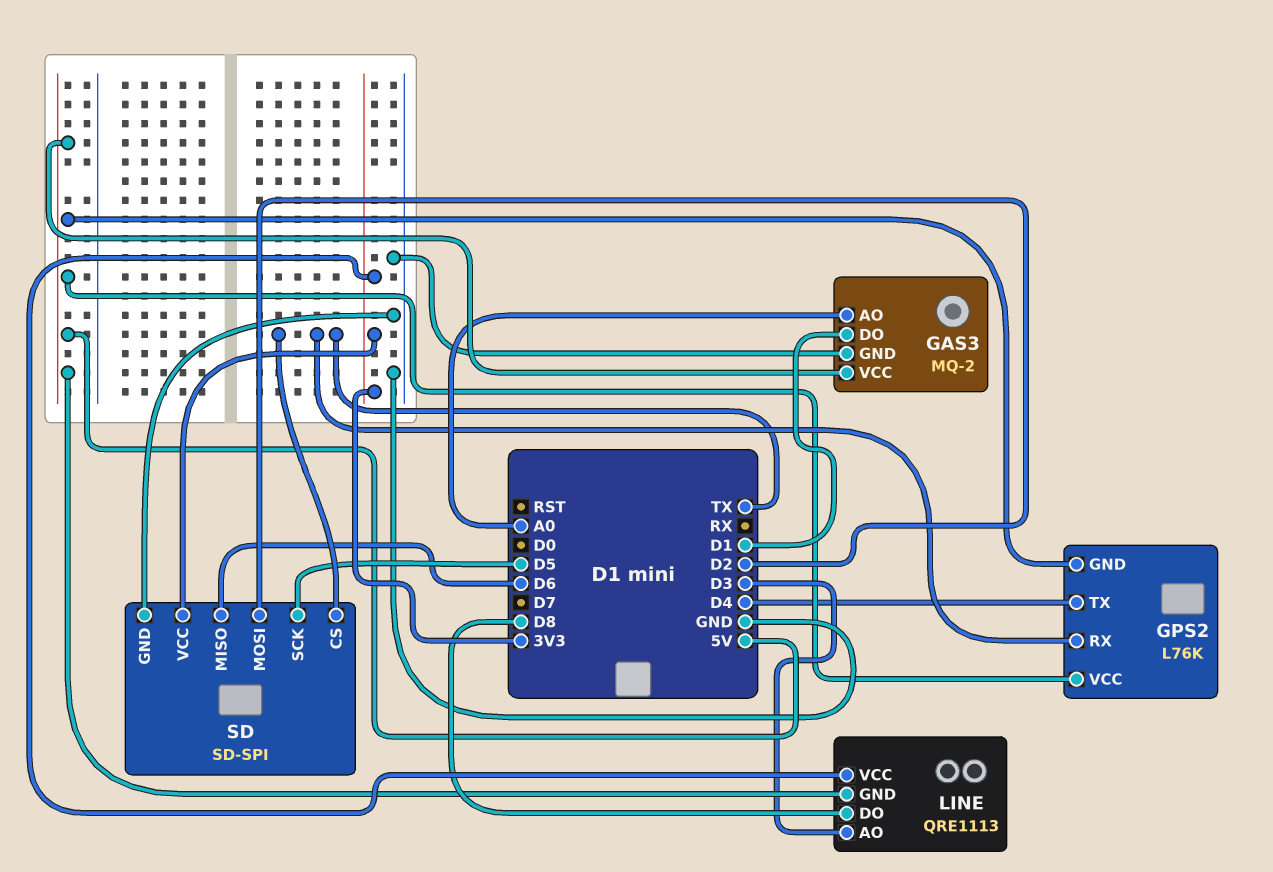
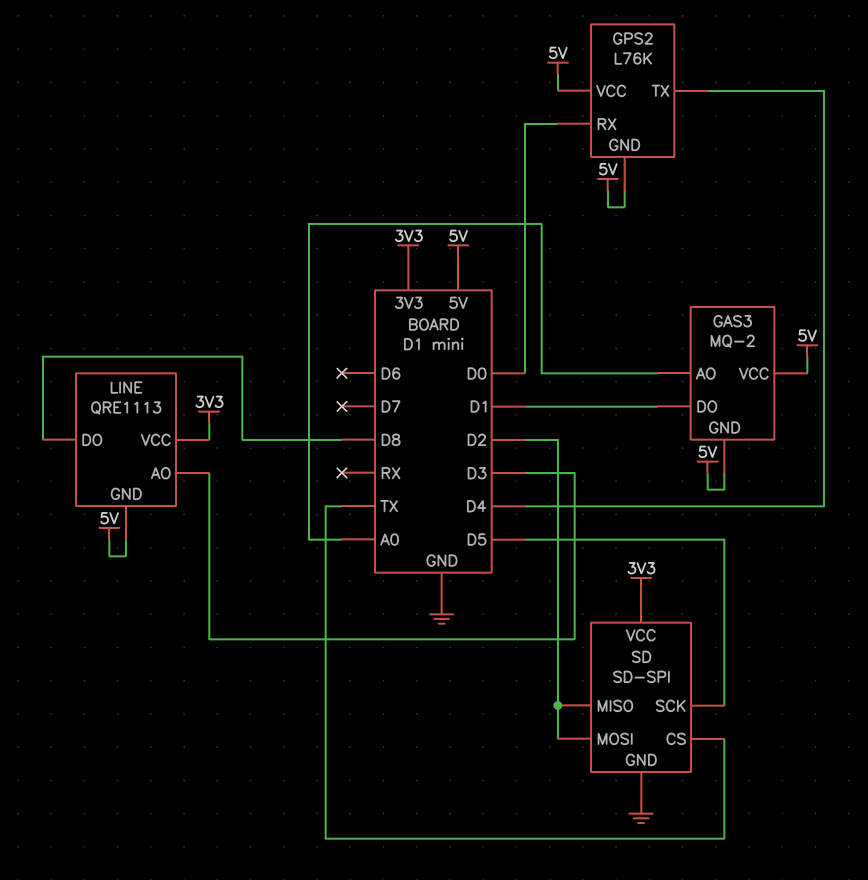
GAS3 pin GND: GND -> 5V
GPS2 pin RX: TX -> D0
SD pin MISO: D6 -> D2

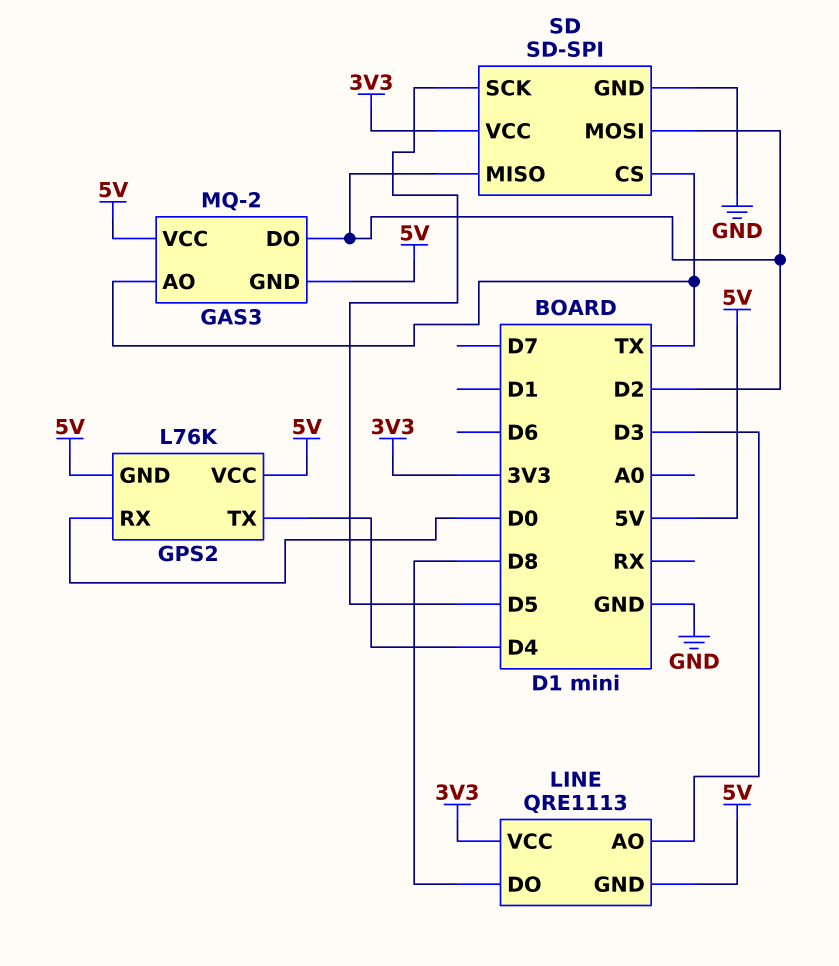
GAS3 pin AO: A0 -> TX
GAS3 pin DO: D1 -> D2

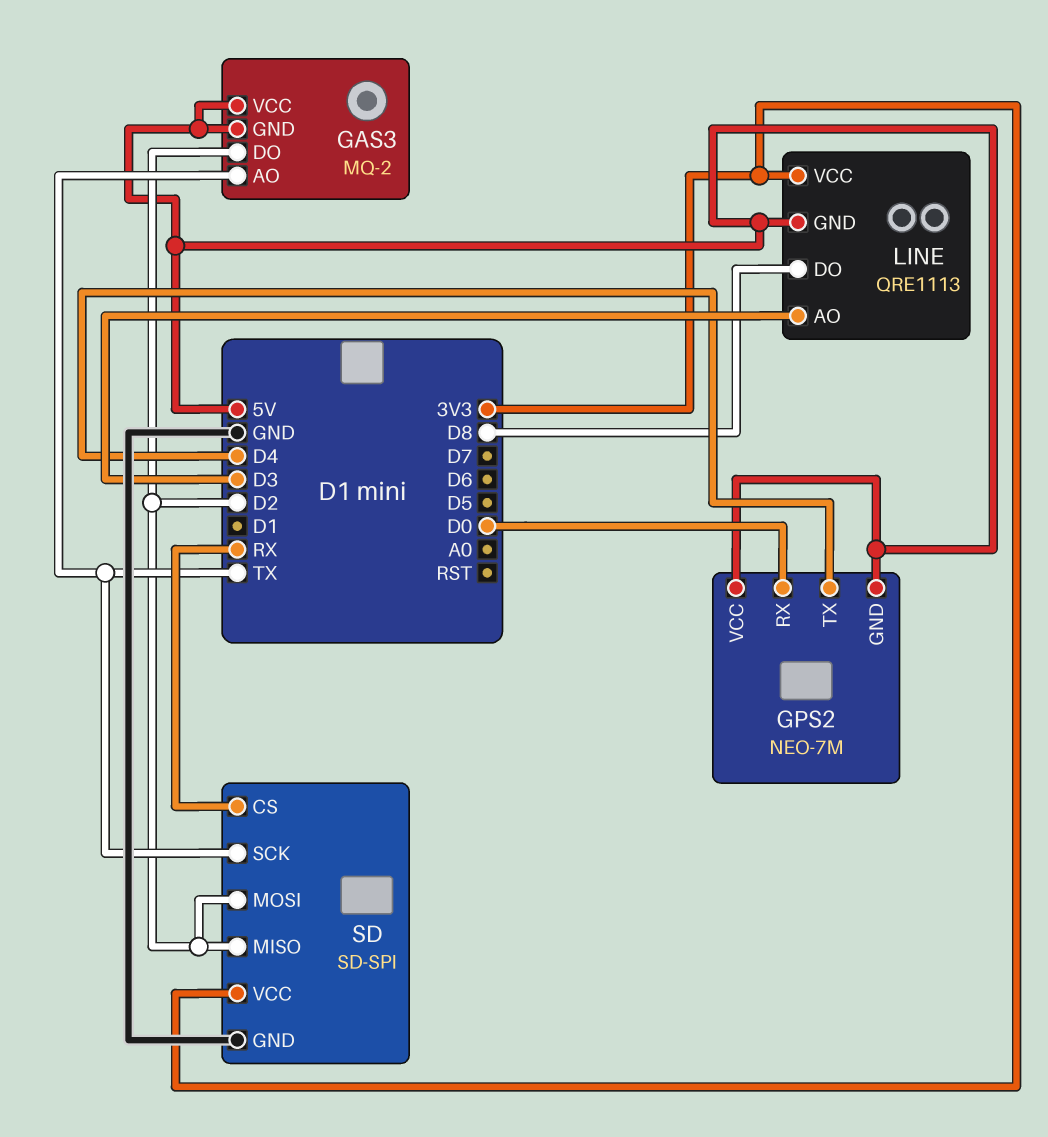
GPS2: L76K -> NEO-7M
SD pin CS: TX -> RX
SD pin SCK: D5 -> TX

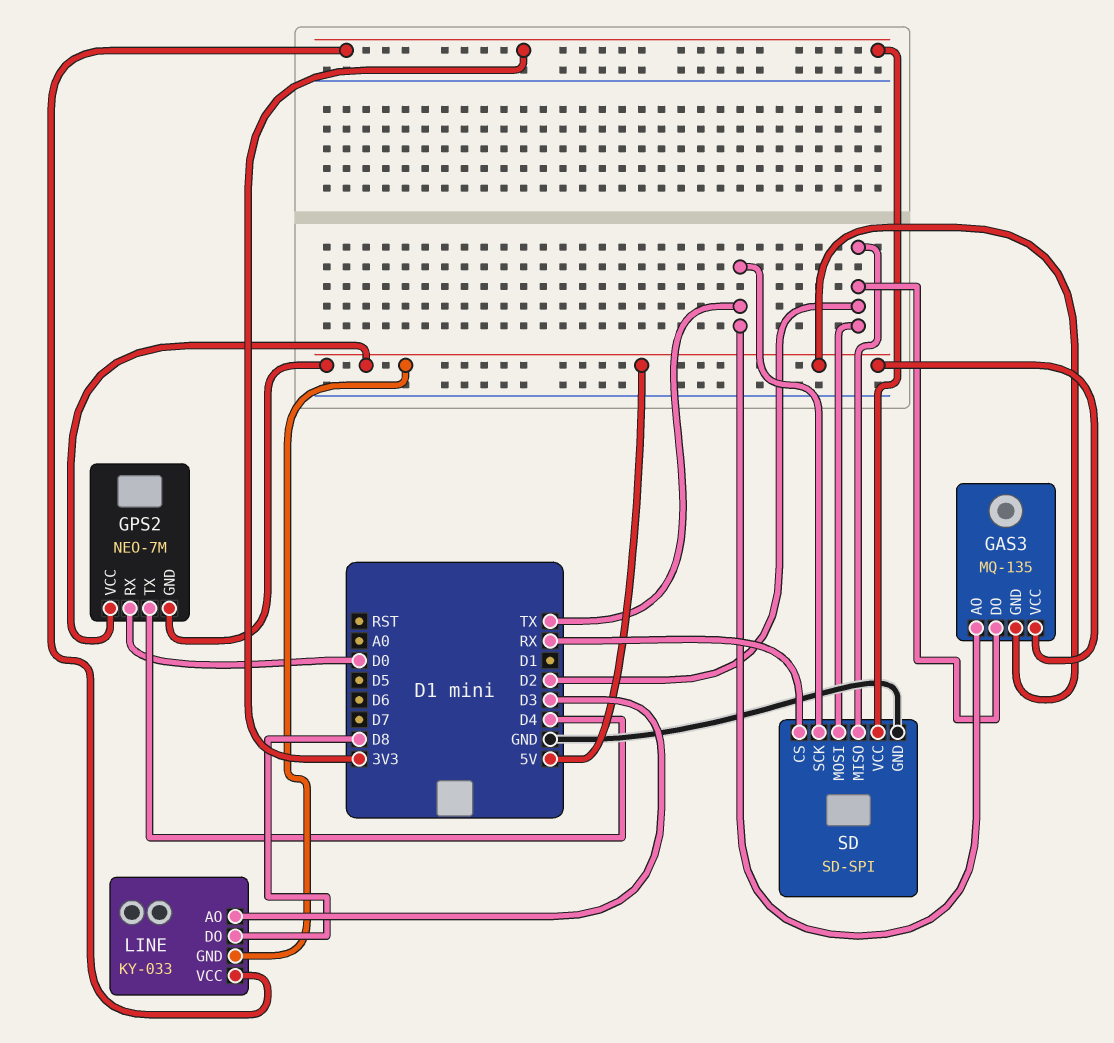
GAS3: MQ-2 -> MQ-135
LINE: QRE1113 -> KY-033

